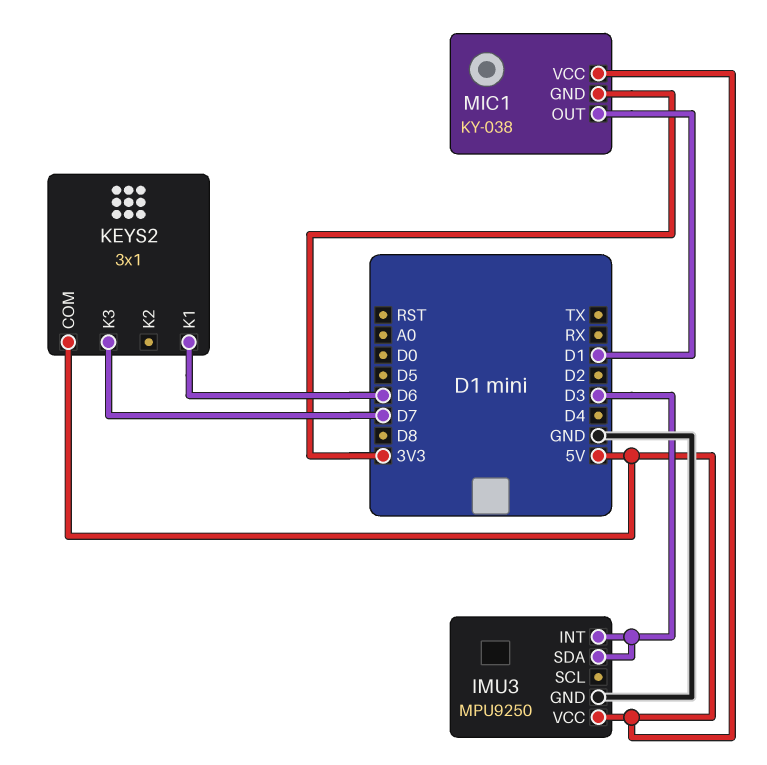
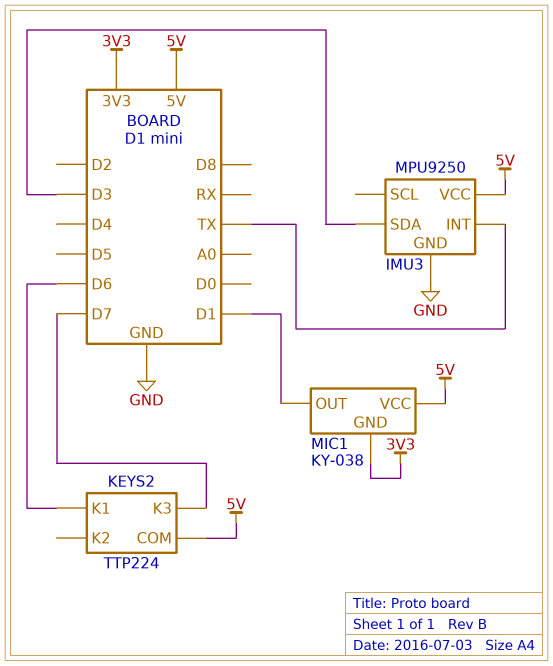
IMU3 pin INT: D3 -> TX
KEYS2: 3x1 -> TTP224

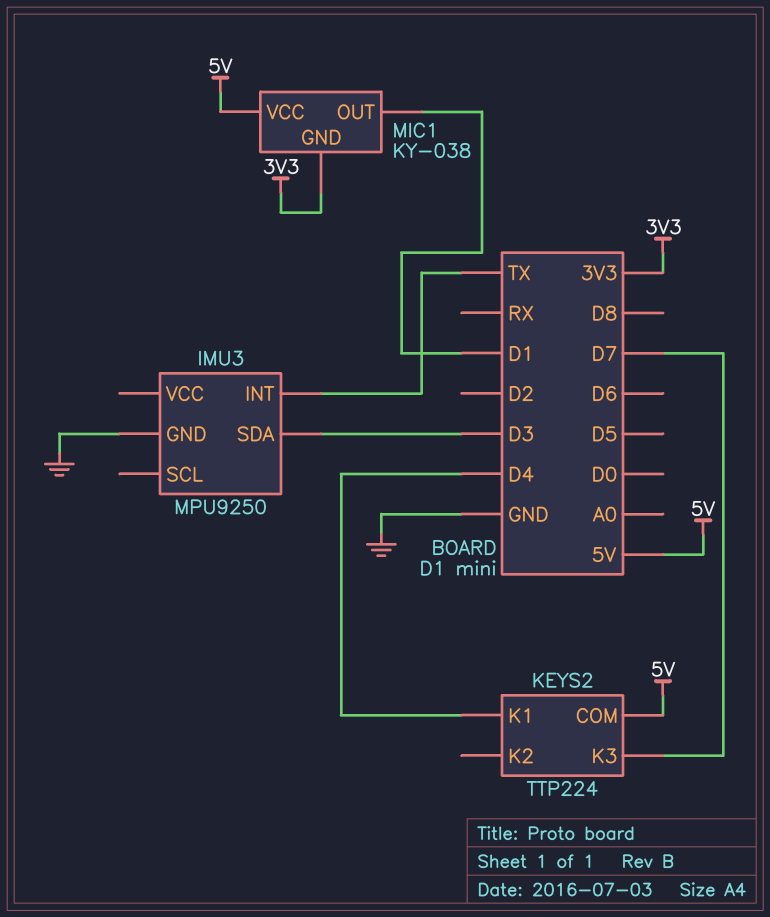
IMU3 pin VCC: 5V -> none
KEYS2 pin K1: D6 -> D4

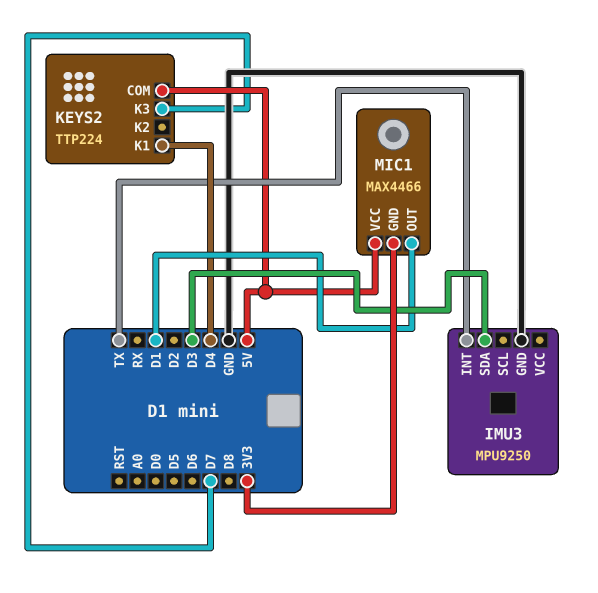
MIC1: KY-038 -> MAX4466

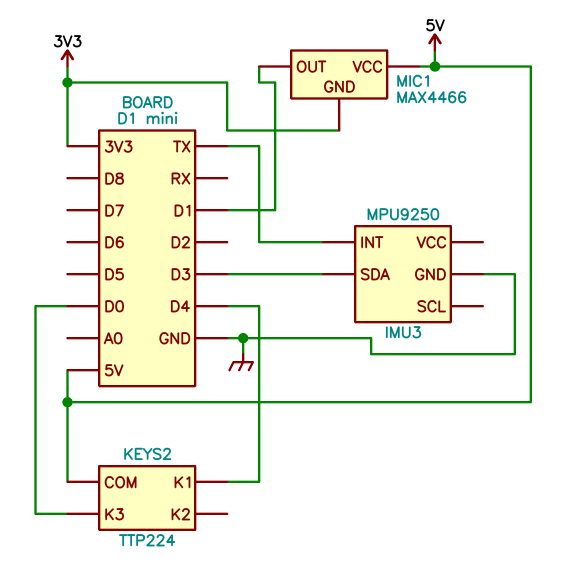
KEYS2 pin K3: D7 -> D0

